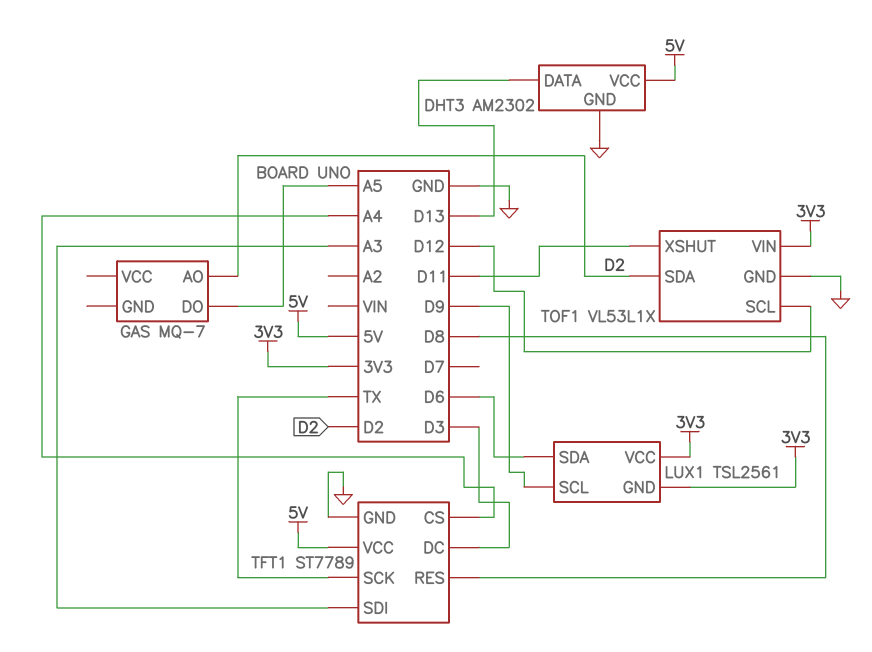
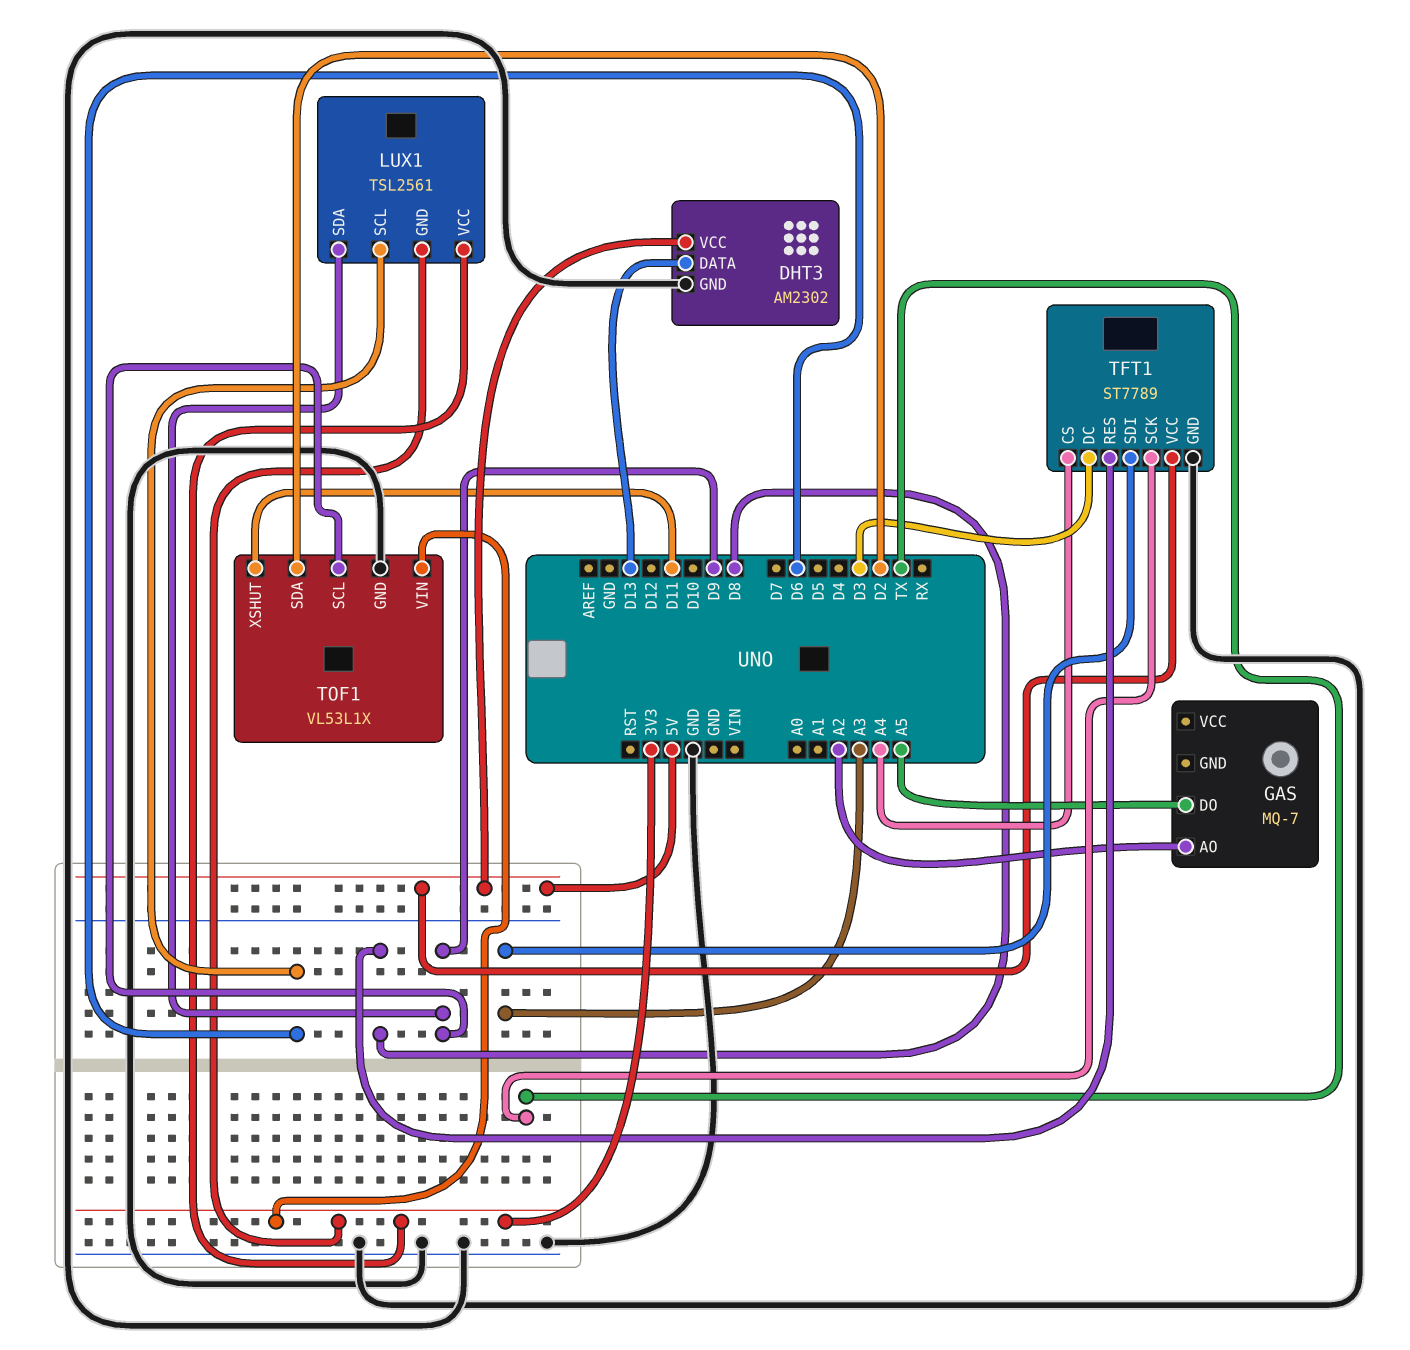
GAS pin AO: D2 -> A2
LUX1 pin SCL: D9 -> D6
LUX1 pin SDA: D6 -> D9
TOF1 pin SCL: D12 -> D9

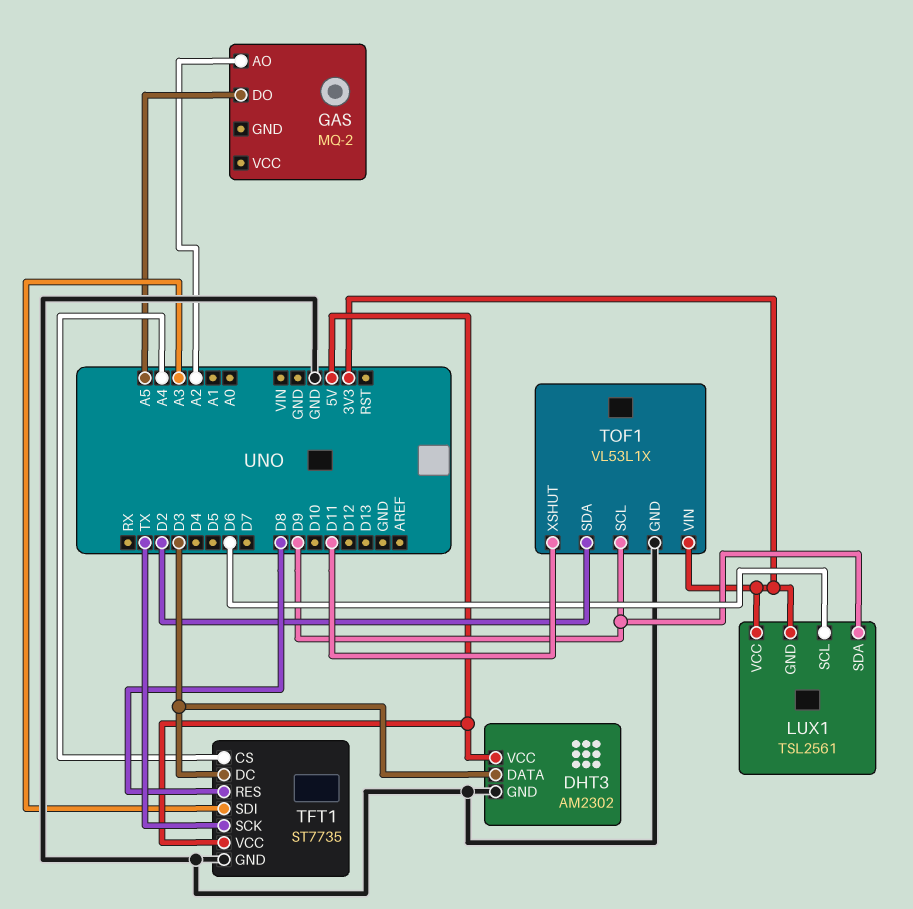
DHT3 pin DATA: D13 -> D3
GAS: MQ-7 -> MQ-2
TFT1: ST7789 -> ST7735

